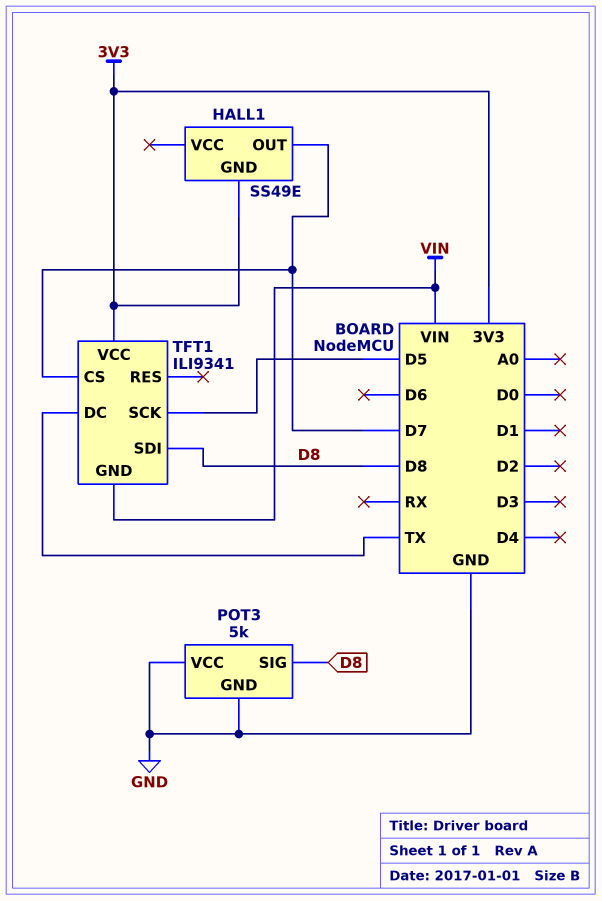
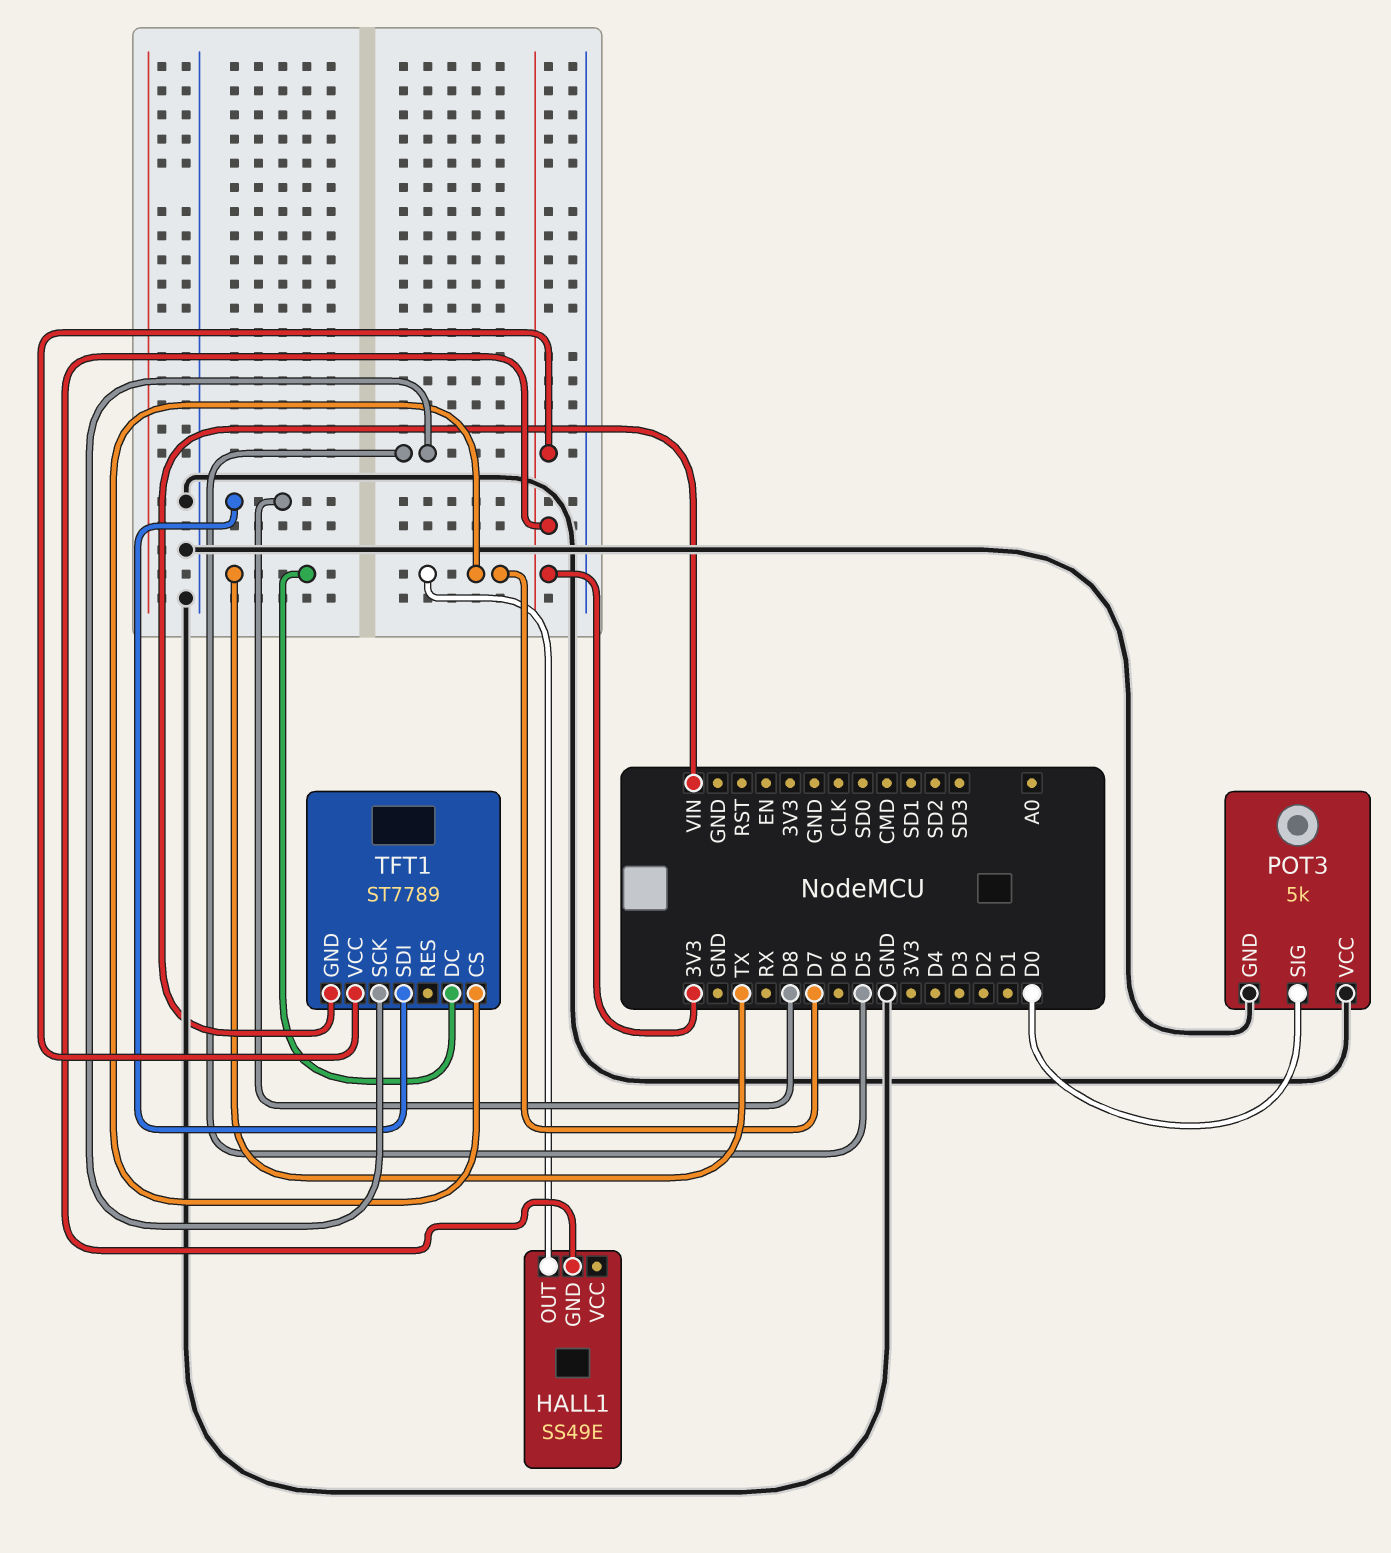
POT3 pin SIG: D8 -> D0
TFT1: ILI9341 -> ST7789

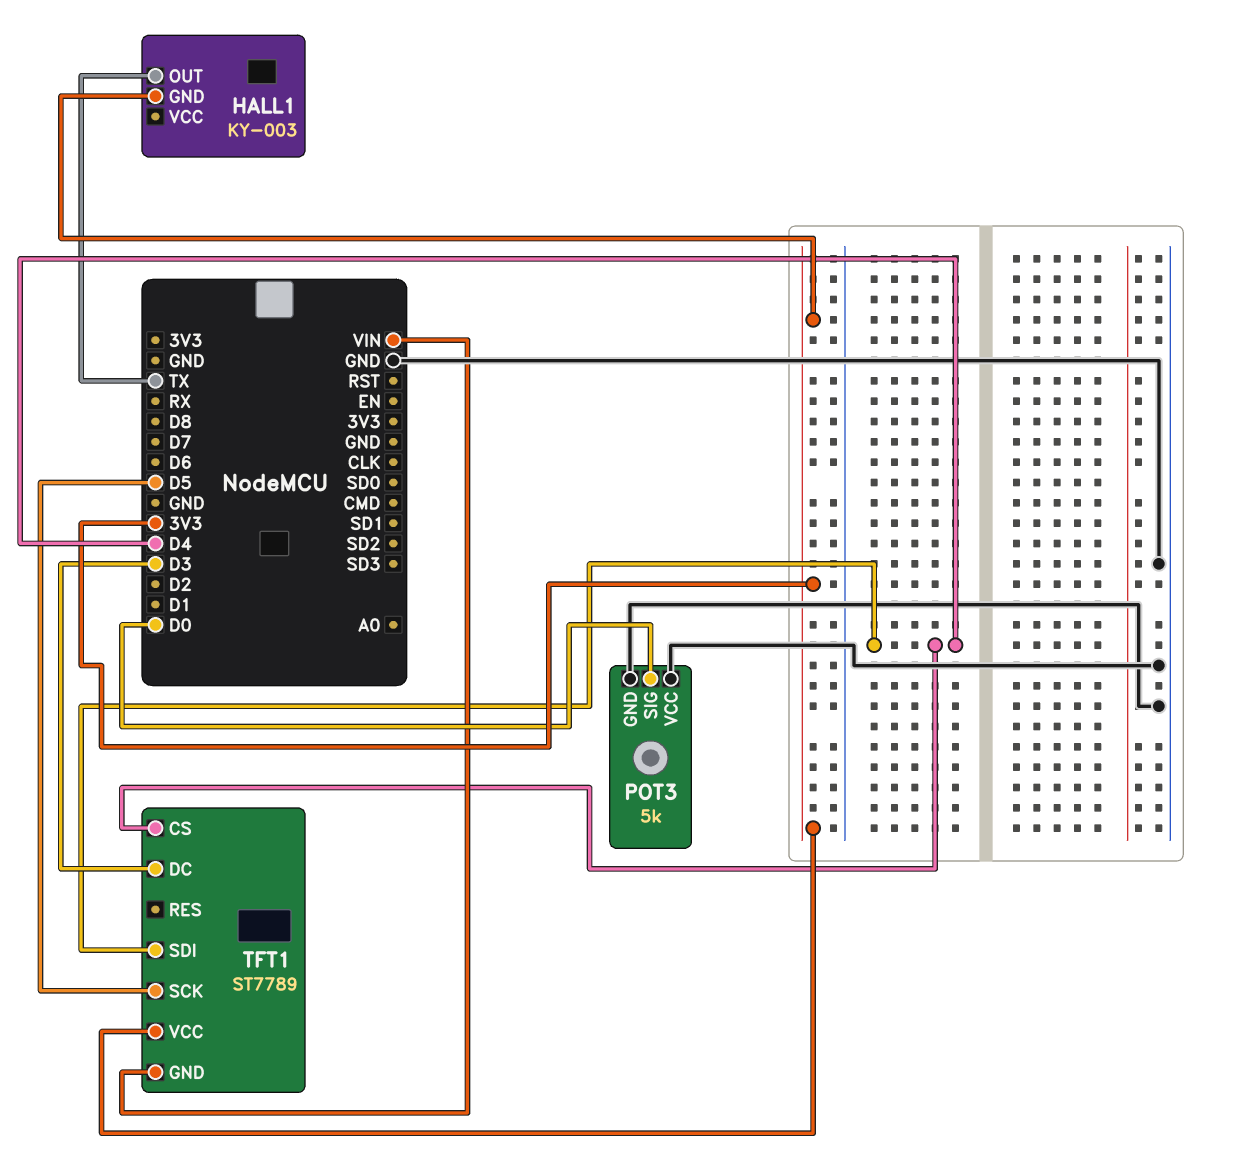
HALL1: SS49E -> KY-003
HALL1 pin OUT: D7 -> TX
TFT1 pin CS: D7 -> D4
TFT1 pin DC: TX -> D3
TFT1 pin SDI: D8 -> D4

